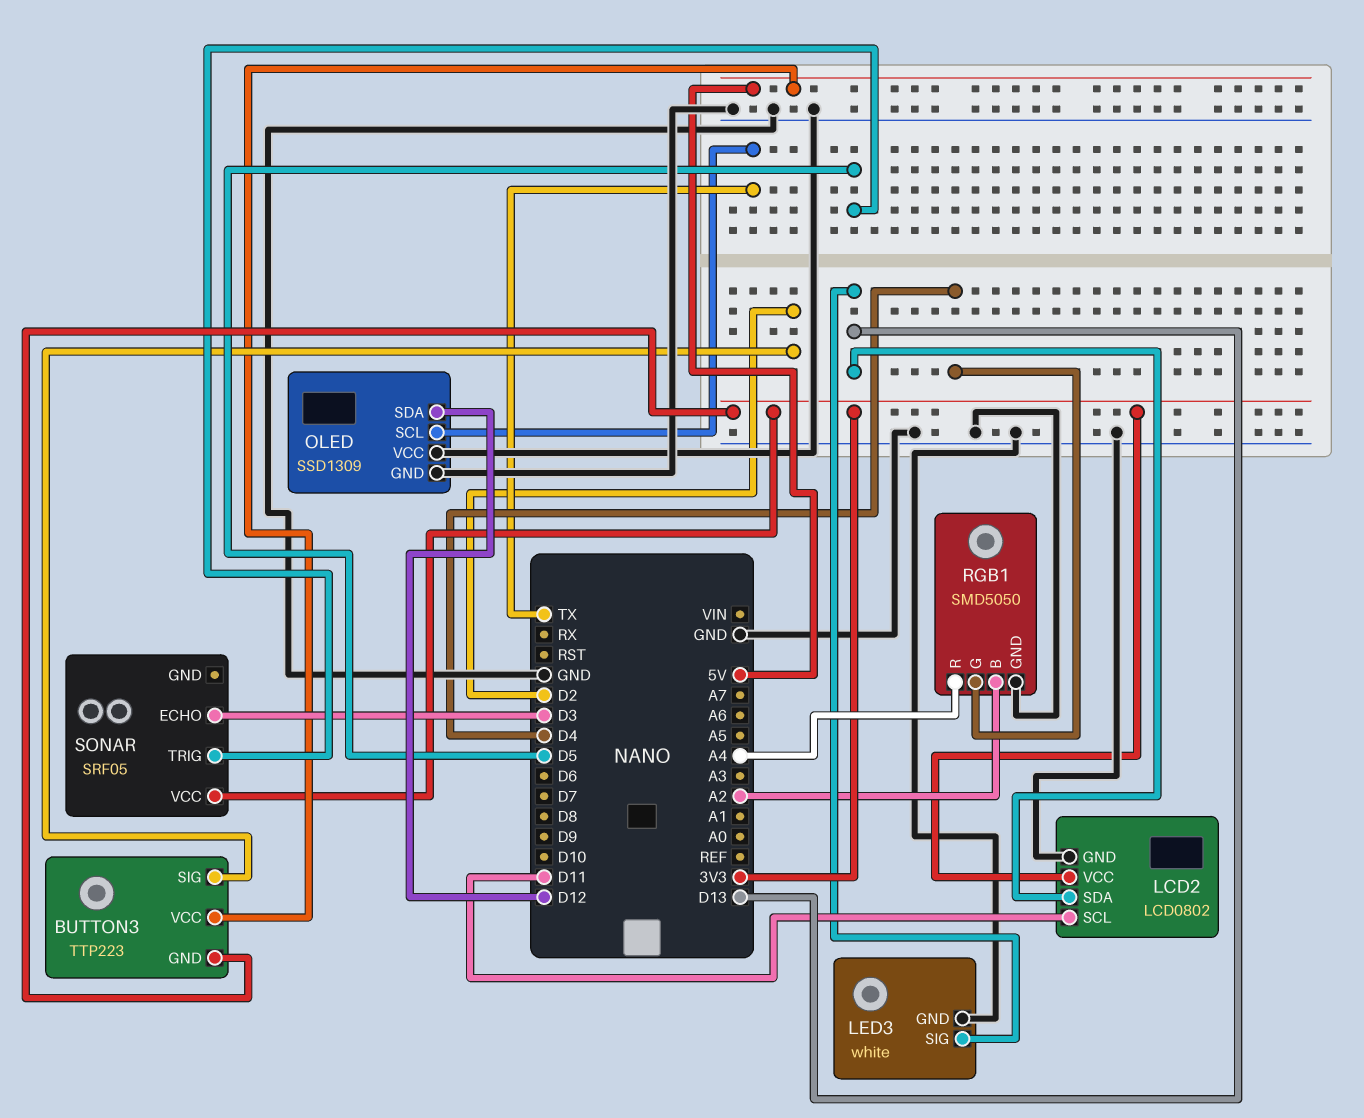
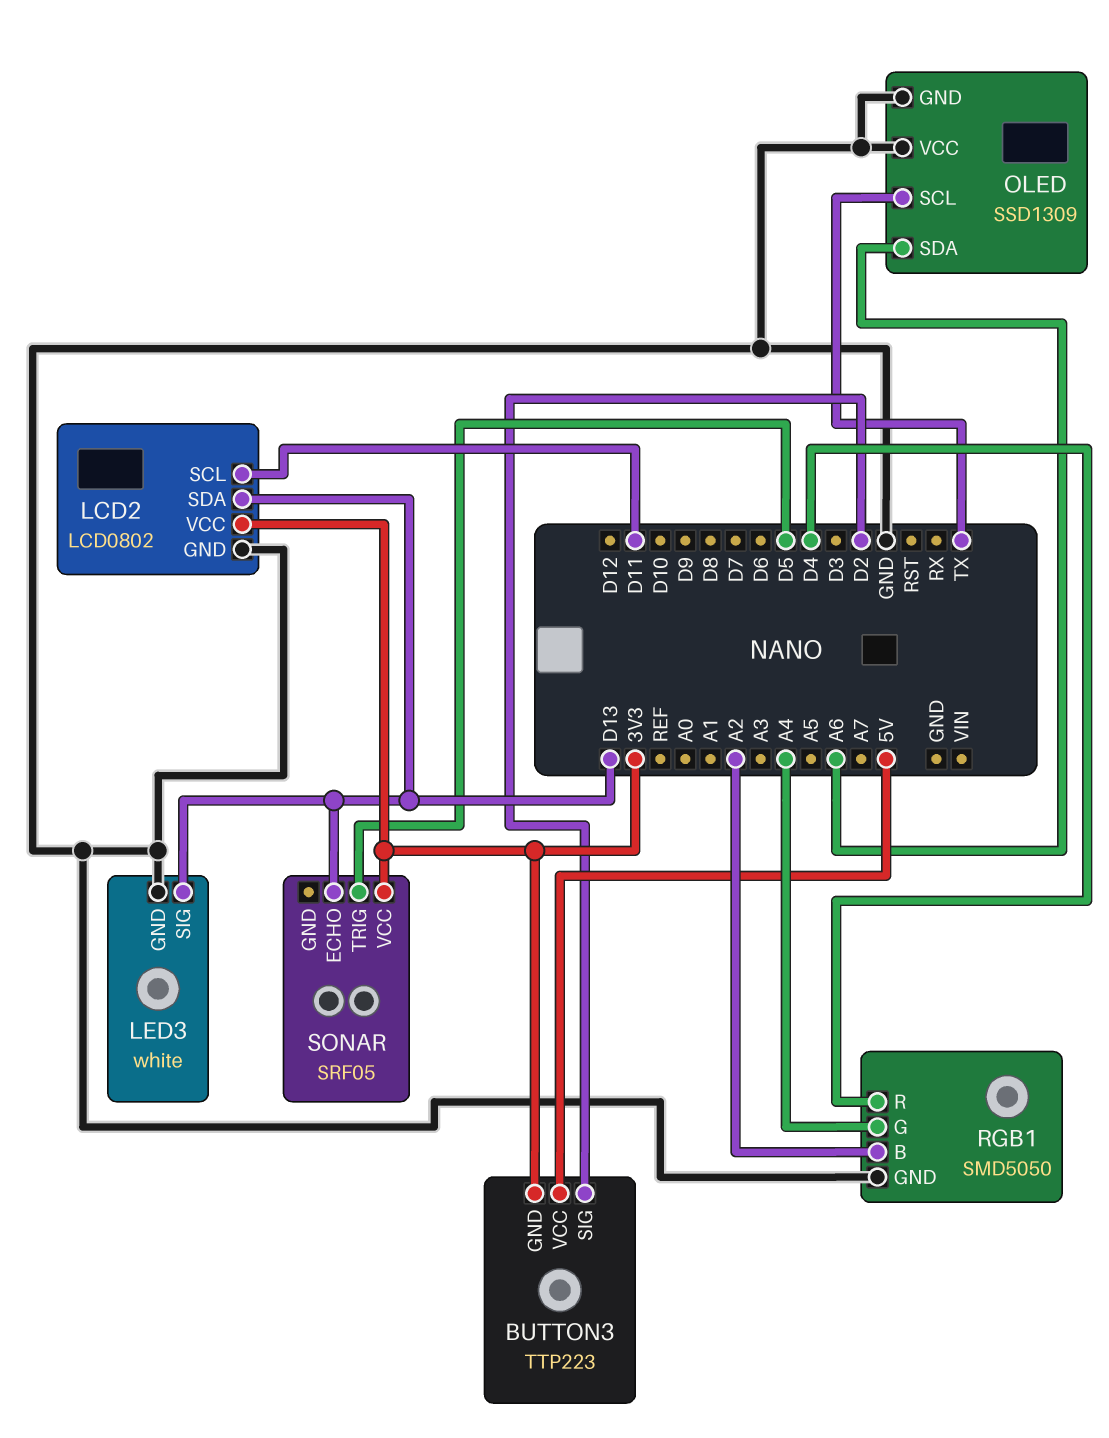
OLED pin SDA: D12 -> A6
RGB1 pin G: D4 -> A4
RGB1 pin R: A4 -> D4
SONAR pin ECHO: D3 -> D13

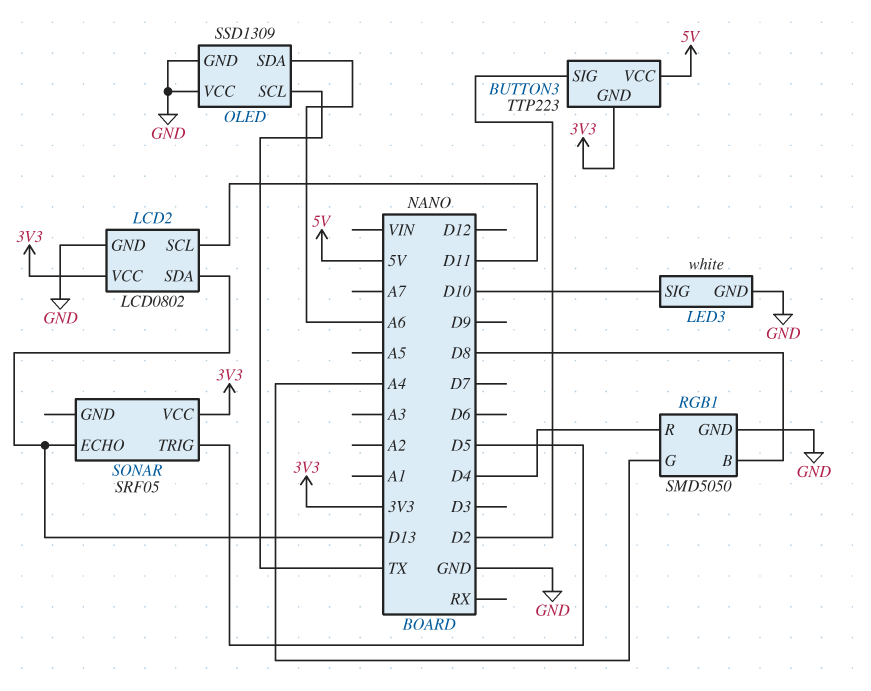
LED3 pin SIG: D13 -> D10
RGB1 pin B: A2 -> D8

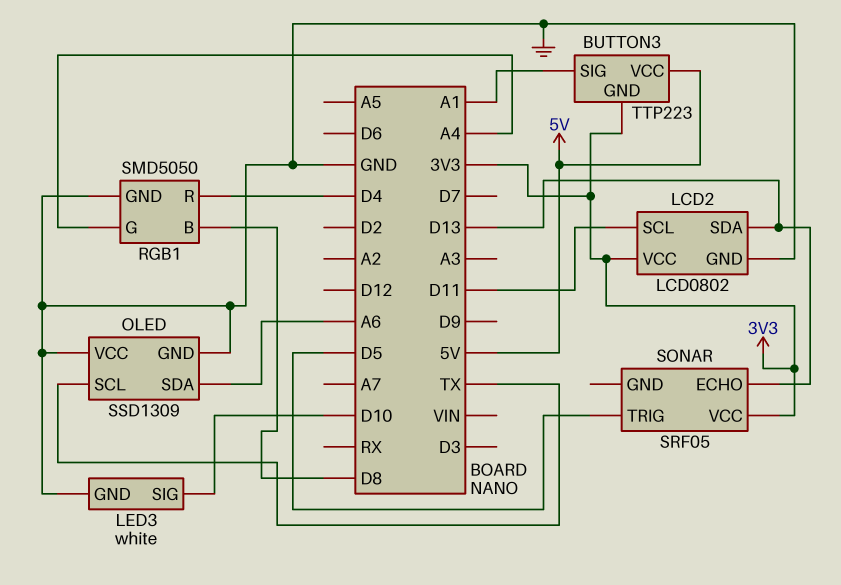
BUTTON3 pin SIG: D2 -> A1

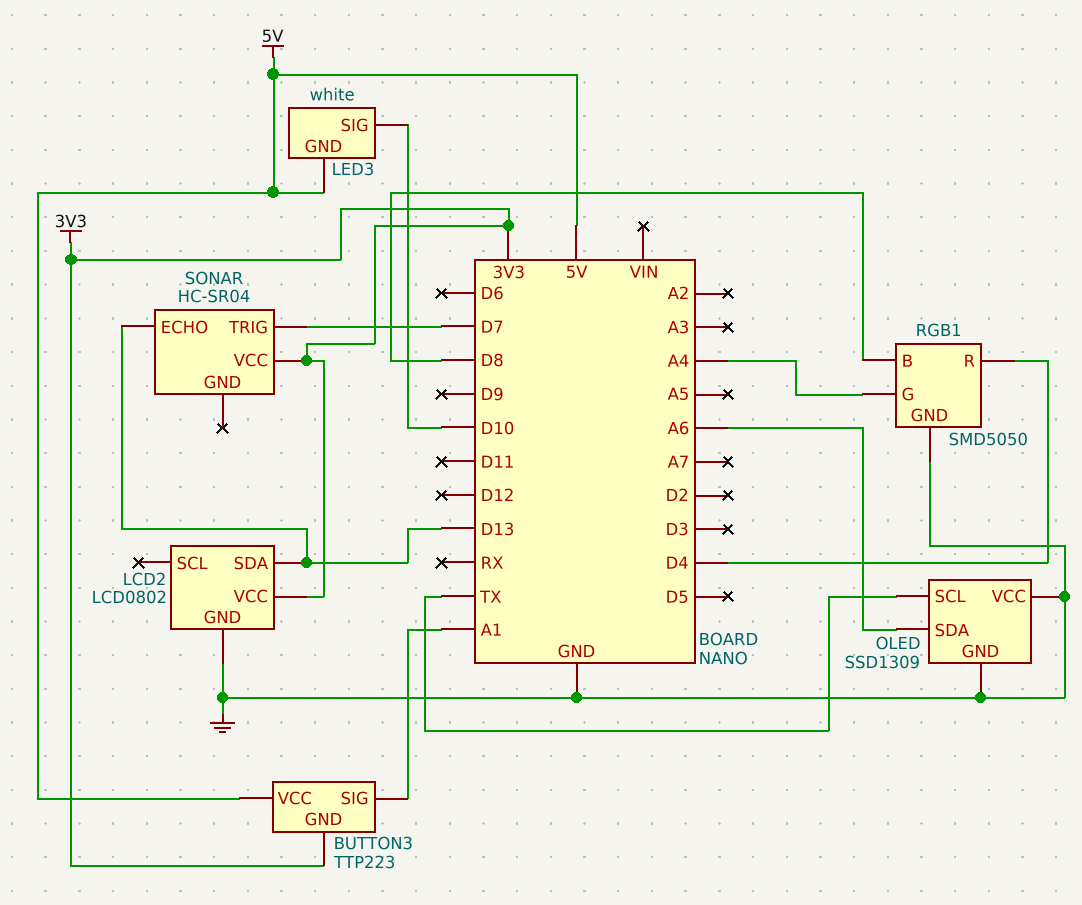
LCD2 pin SCL: D11 -> none
LED3 pin GND: GND -> 5V
SONAR: SRF05 -> HC-SR04
SONAR pin TRIG: D5 -> D7

